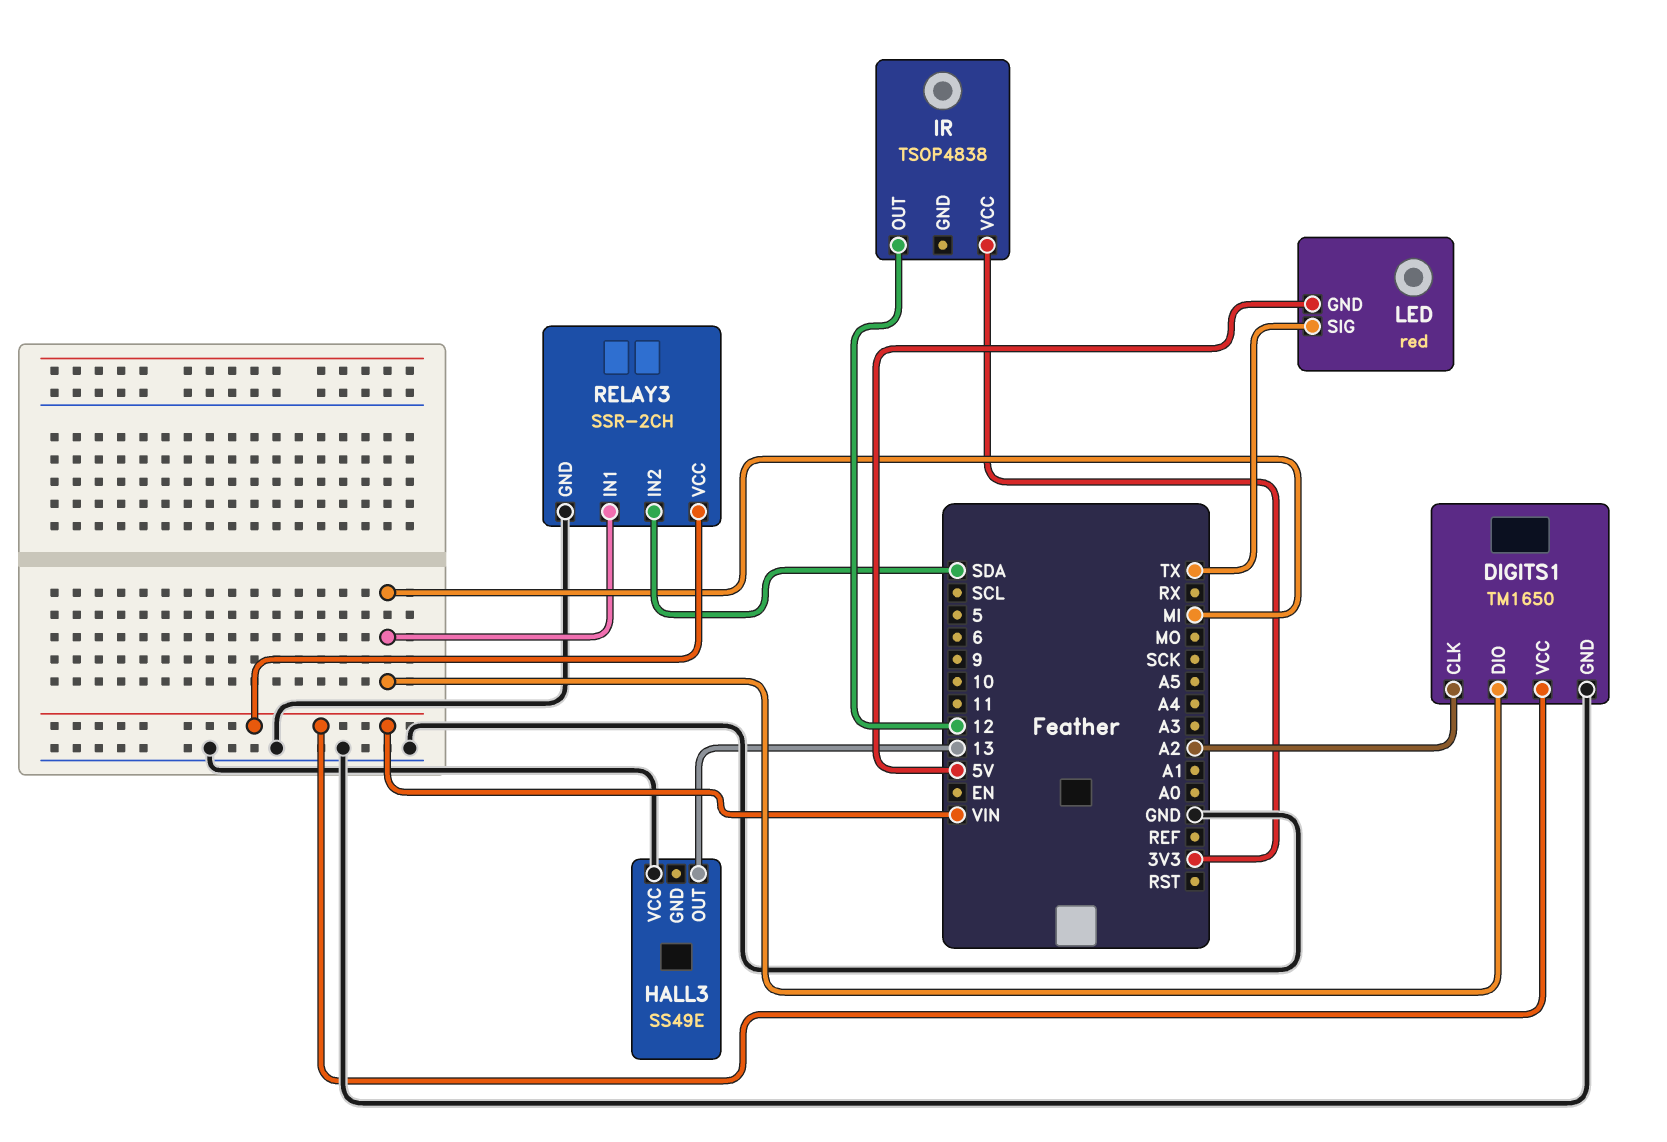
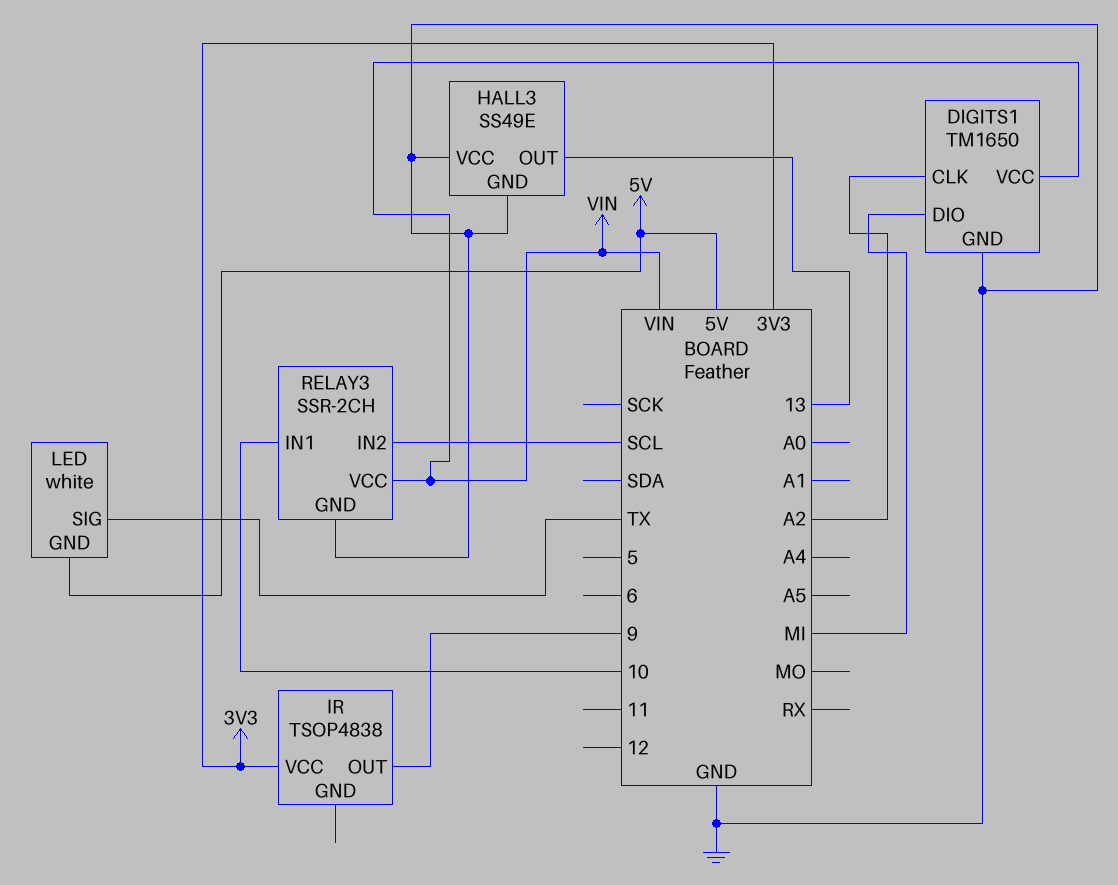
HALL3 pin GND: none -> GND
IR pin OUT: 12 -> 9
LED: red -> white
RELAY3 pin IN1: MI -> 10
RELAY3 pin IN2: SDA -> SCL

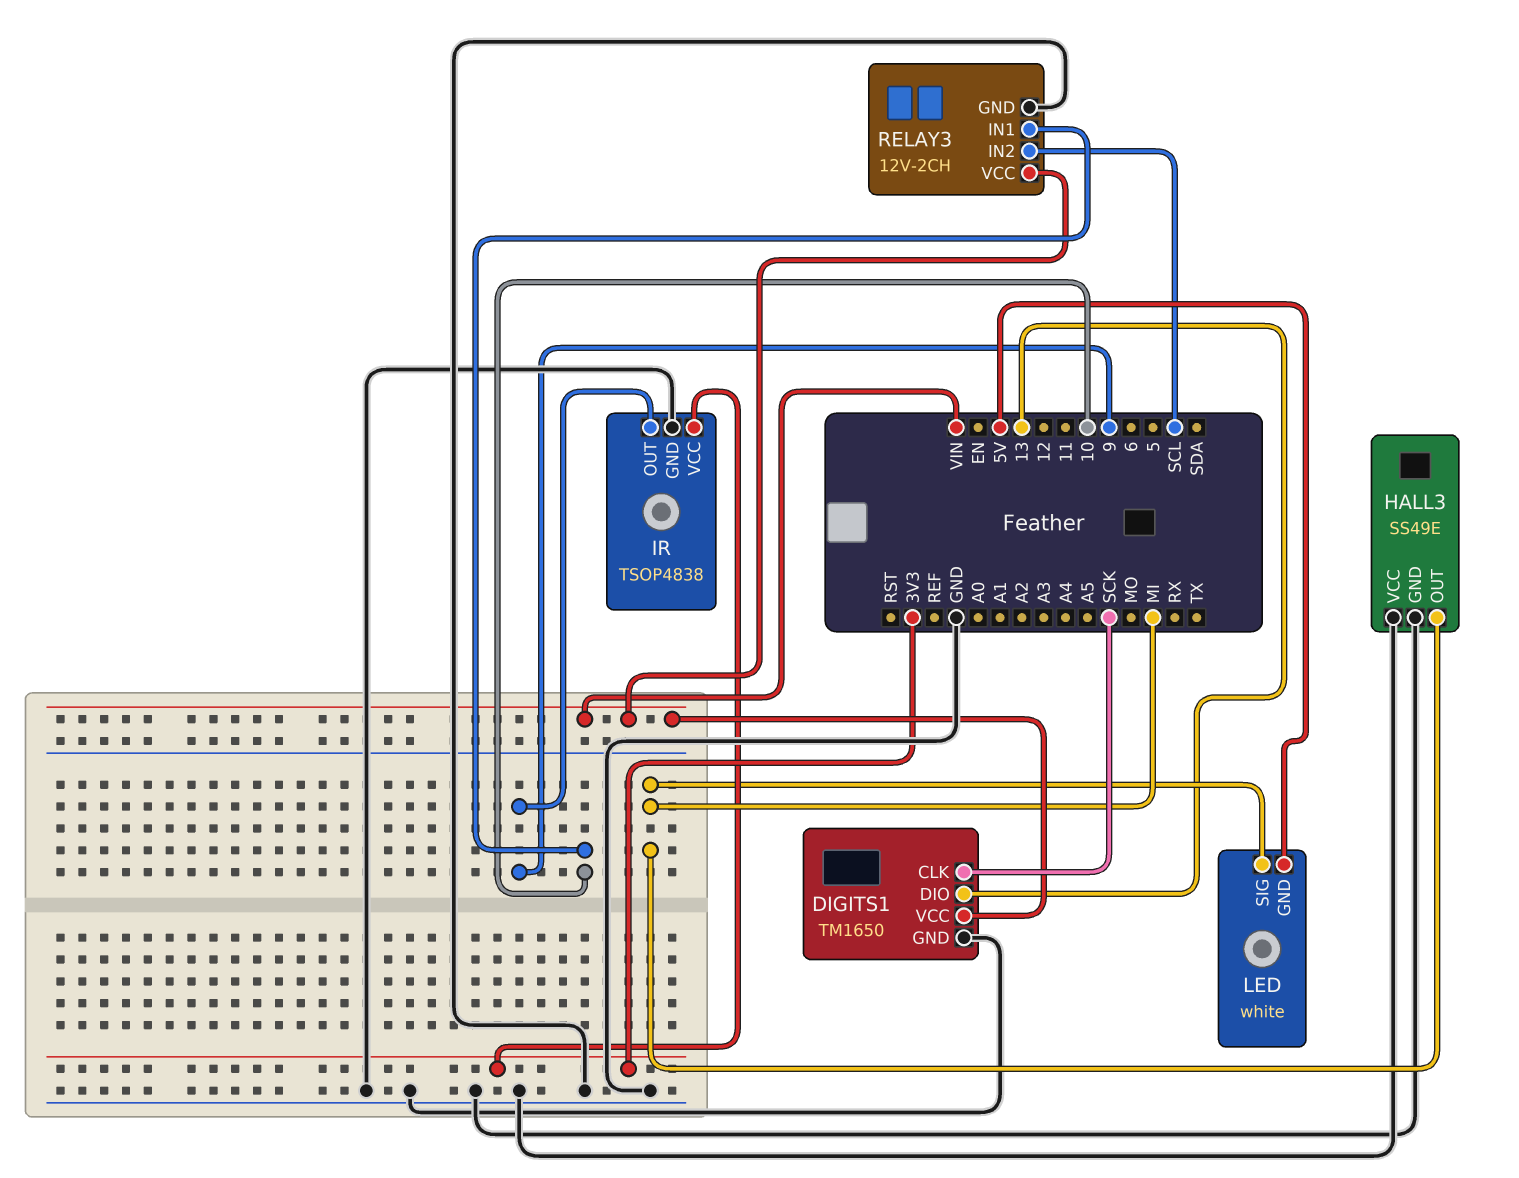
DIGITS1 pin CLK: A2 -> SCK
DIGITS1 pin DIO: MI -> 13
HALL3 pin OUT: 13 -> MI
IR pin GND: none -> GND
LED pin SIG: TX -> MI
RELAY3: SSR-2CH -> 12V-2CH

